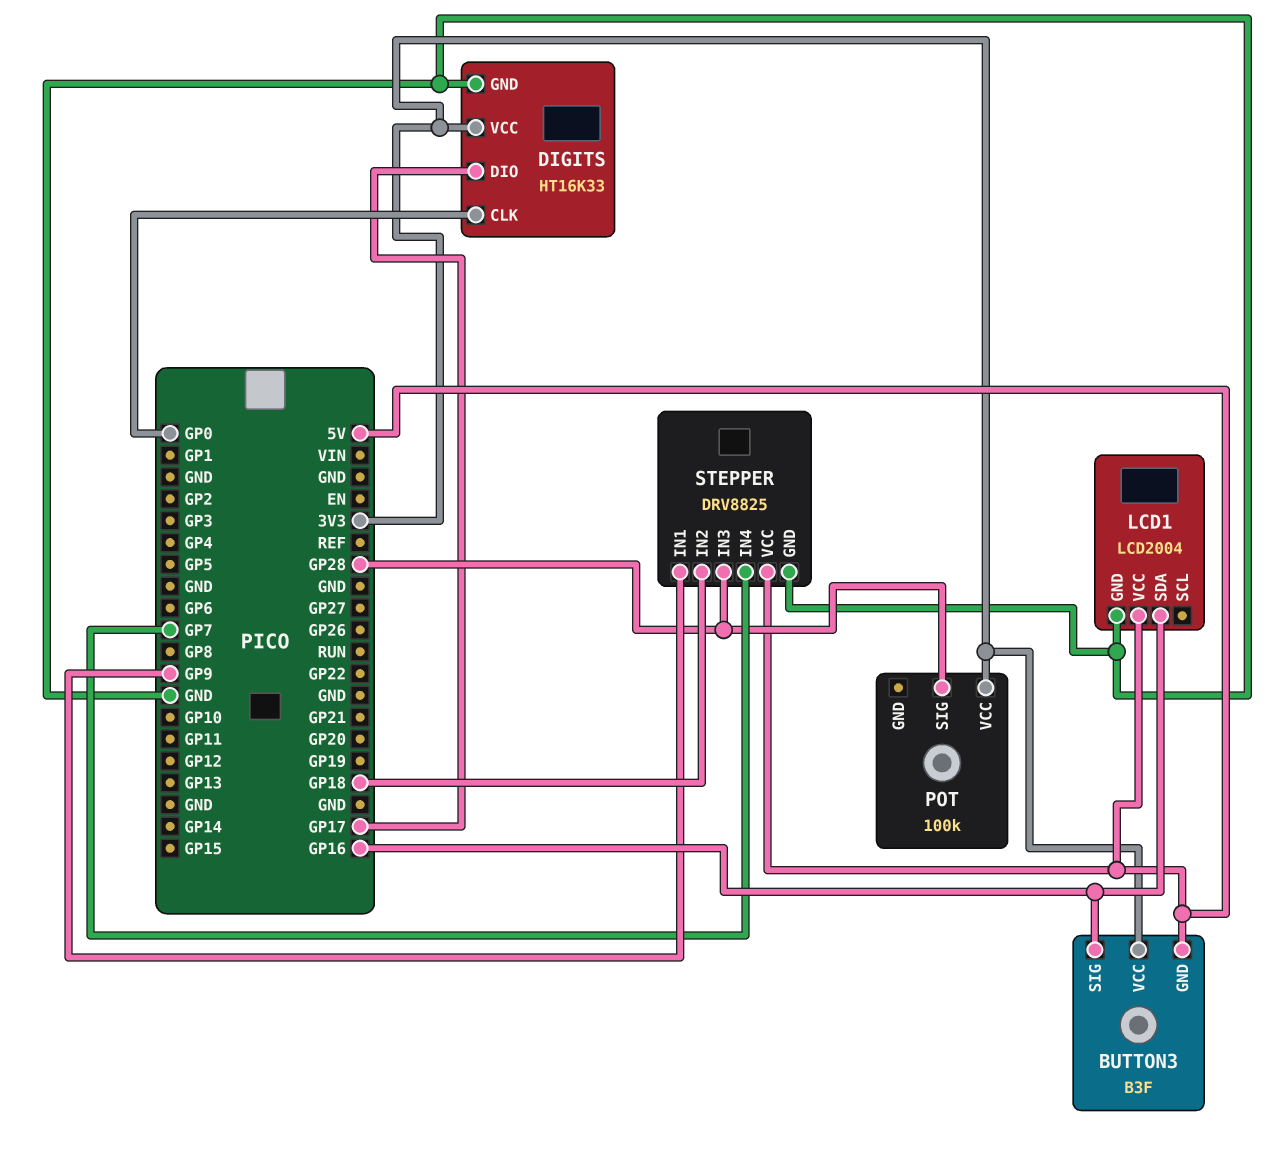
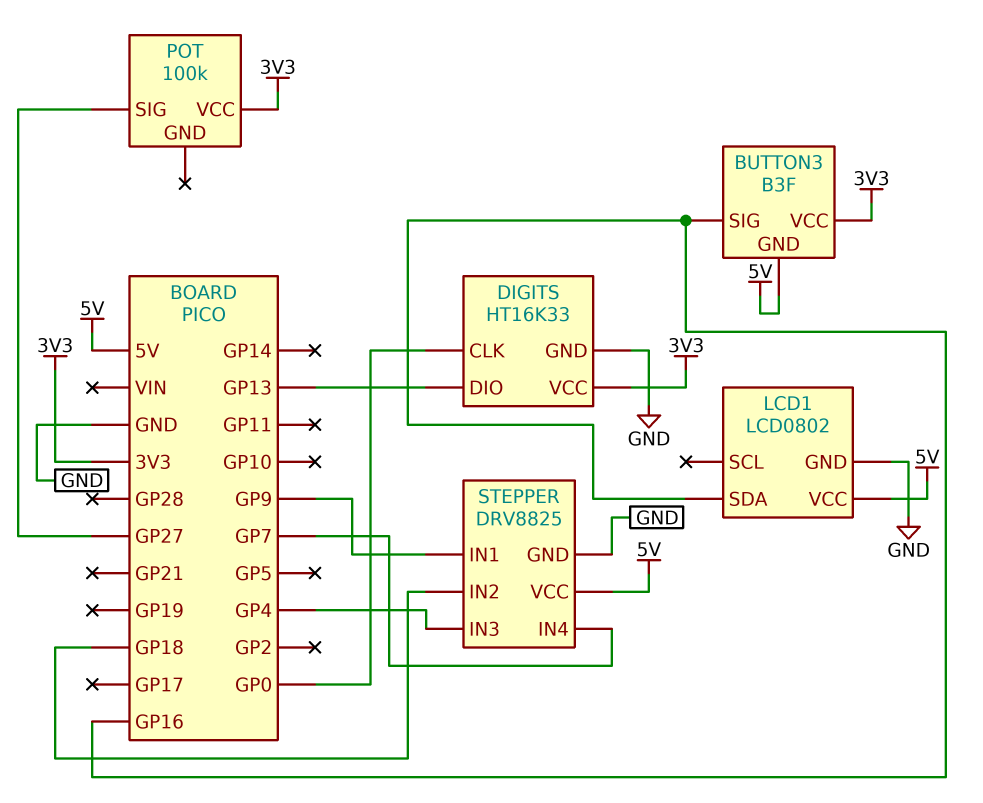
DIGITS pin DIO: GP17 -> GP13
LCD1: LCD2004 -> LCD0802
POT pin SIG: GP28 -> GP27
STEPPER pin IN3: GP28 -> GP4

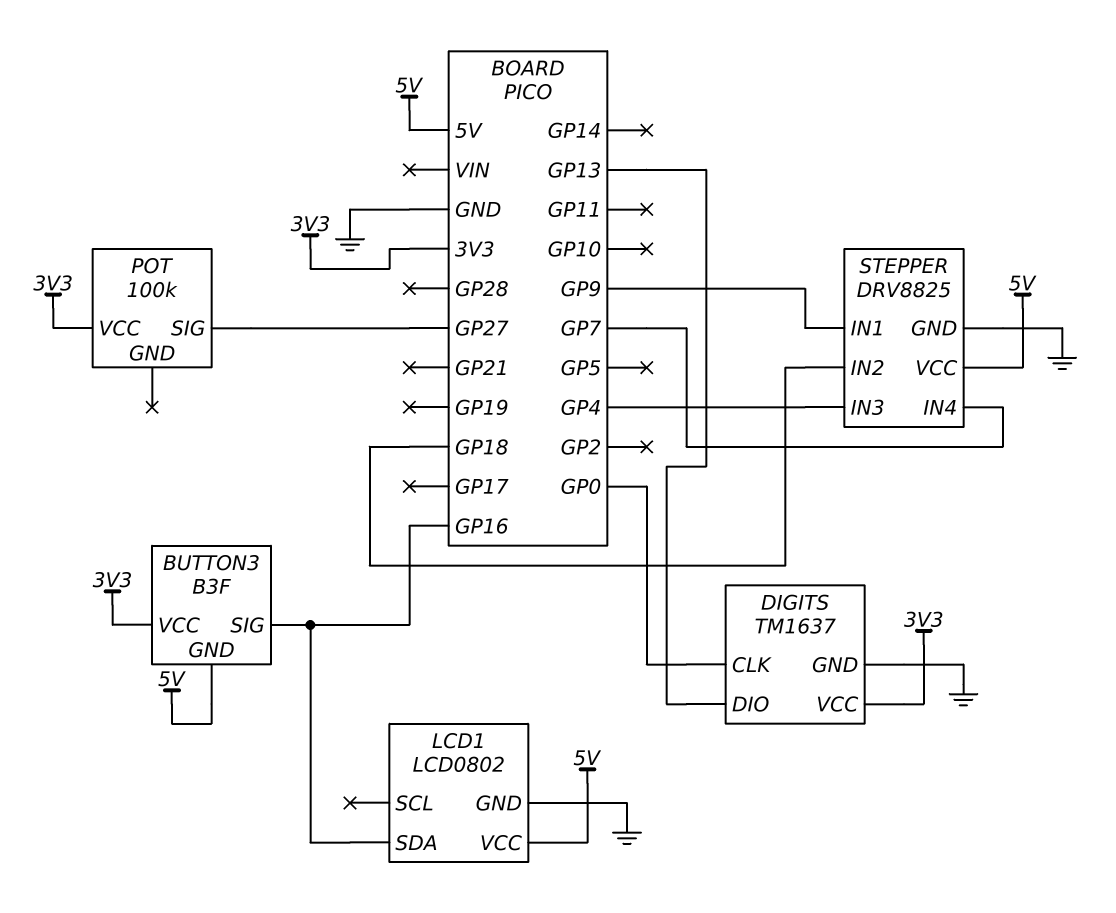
DIGITS: HT16K33 -> TM1637

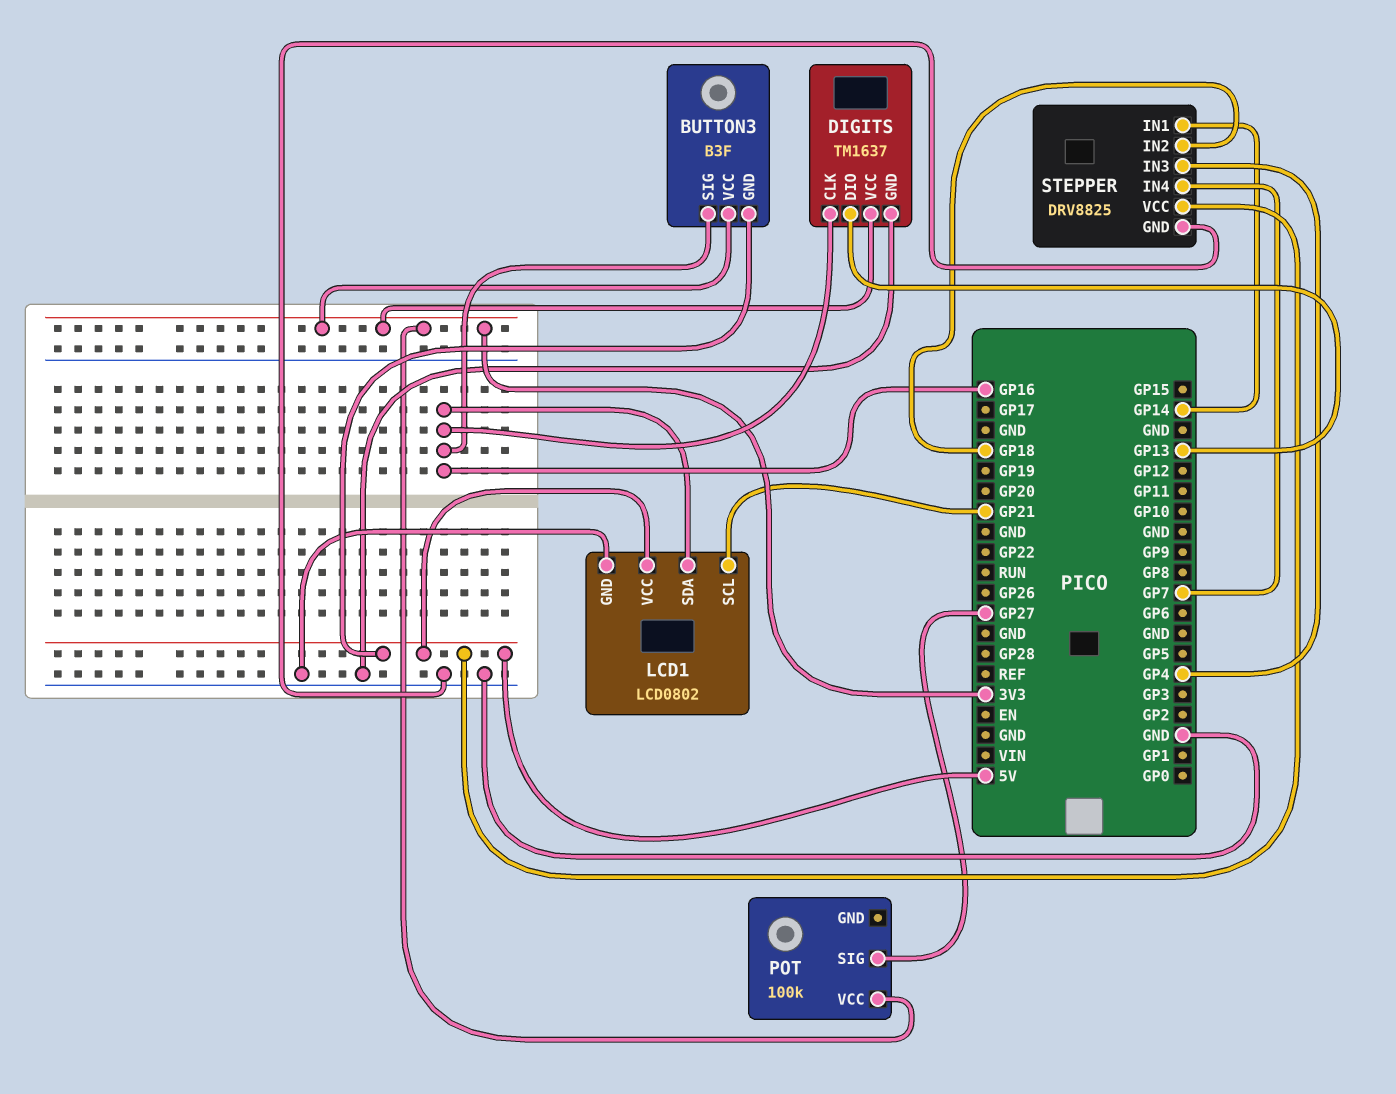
DIGITS pin CLK: GP0 -> GP16
LCD1 pin SCL: none -> GP21
STEPPER pin IN1: GP9 -> GP14

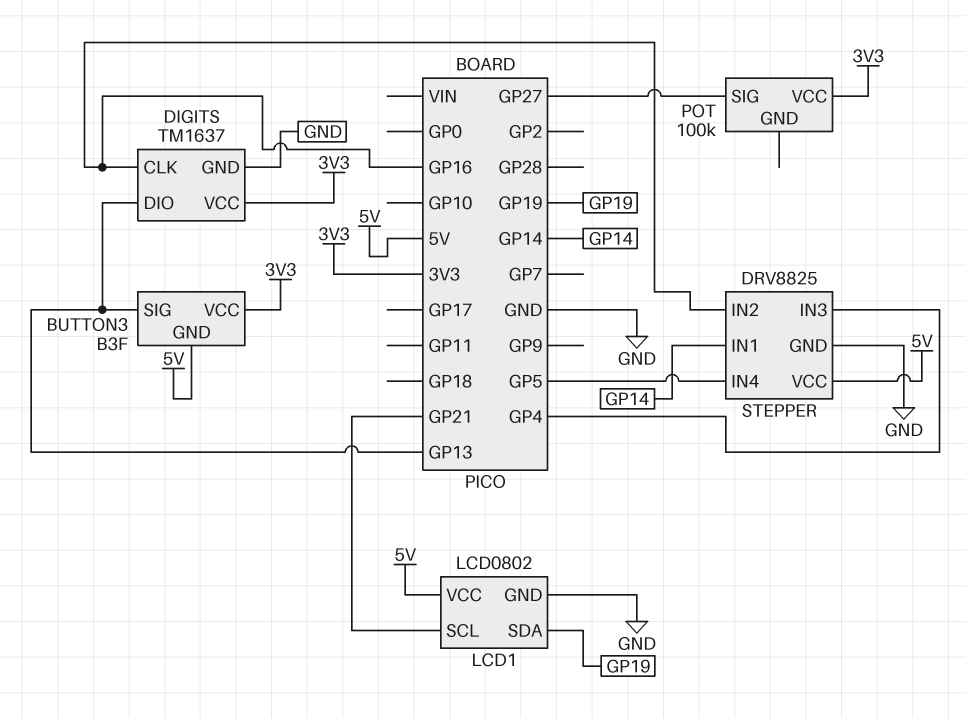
BUTTON3 pin SIG: GP16 -> GP13
LCD1 pin SDA: GP16 -> GP19
STEPPER pin IN2: GP18 -> GP16
STEPPER pin IN4: GP7 -> GP5

